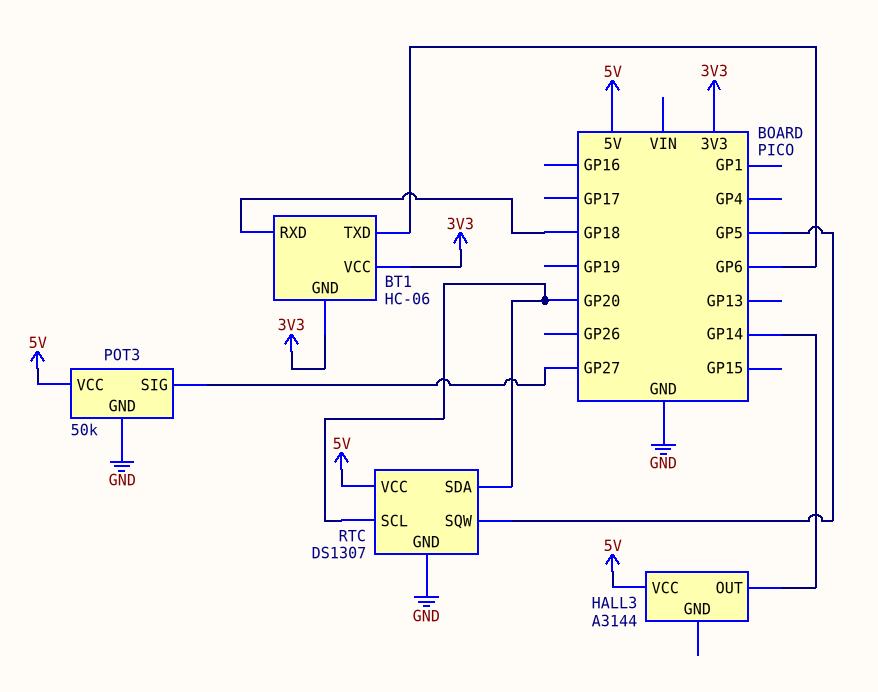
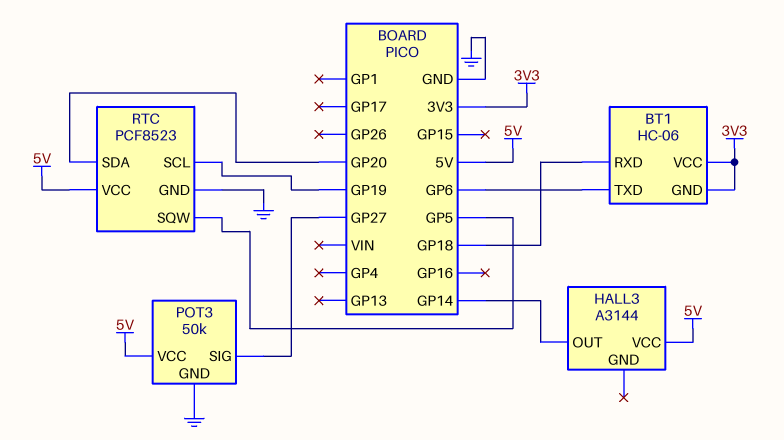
RTC: DS1307 -> PCF8523
RTC pin SCL: GP20 -> GP19

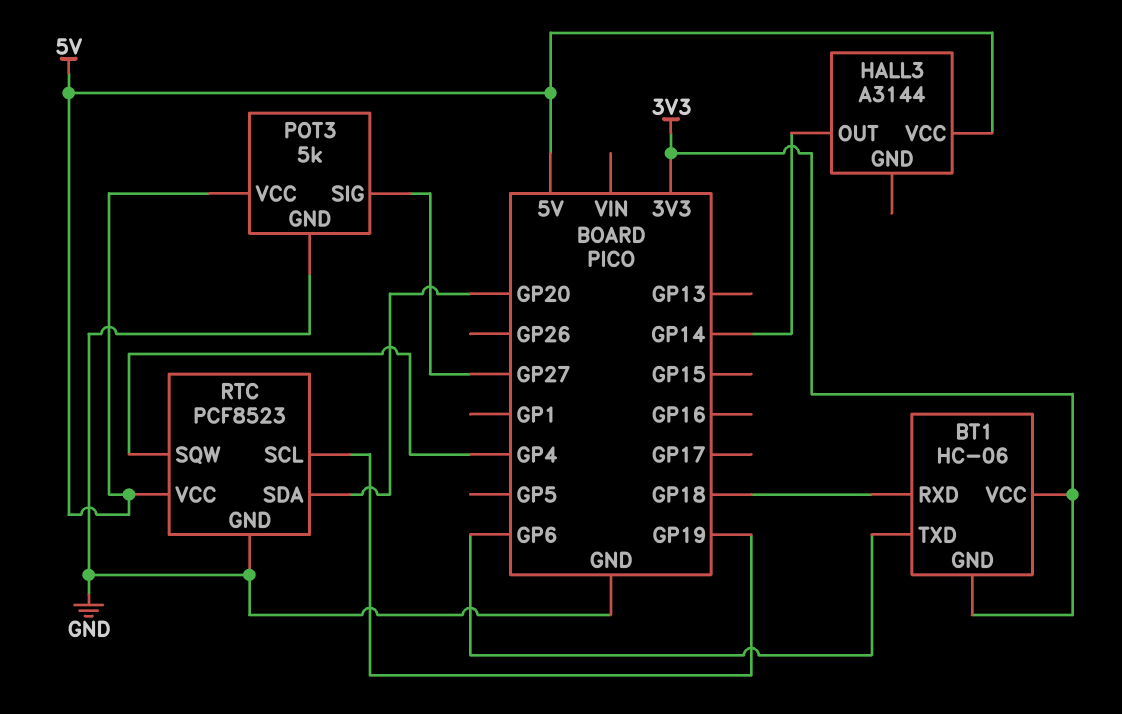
POT3: 50k -> 5k
RTC pin SQW: GP5 -> GP4

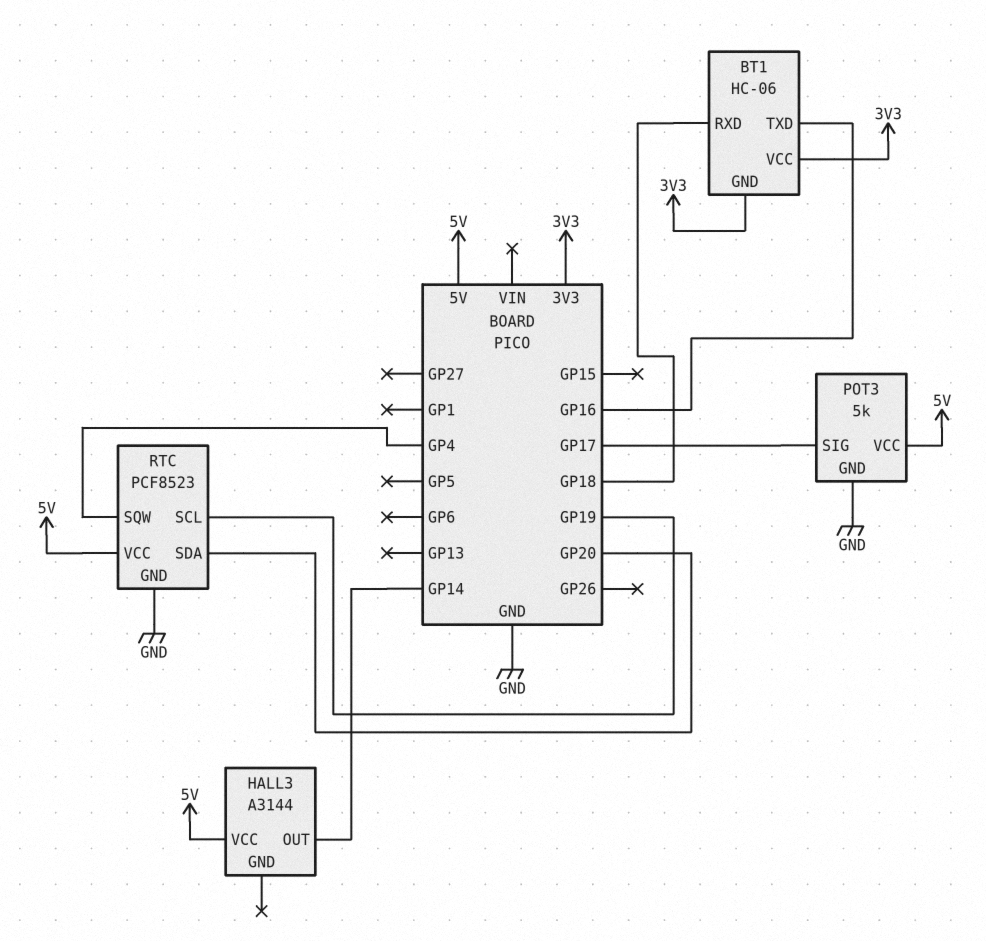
BT1 pin TXD: GP6 -> GP16
POT3 pin SIG: GP27 -> GP17

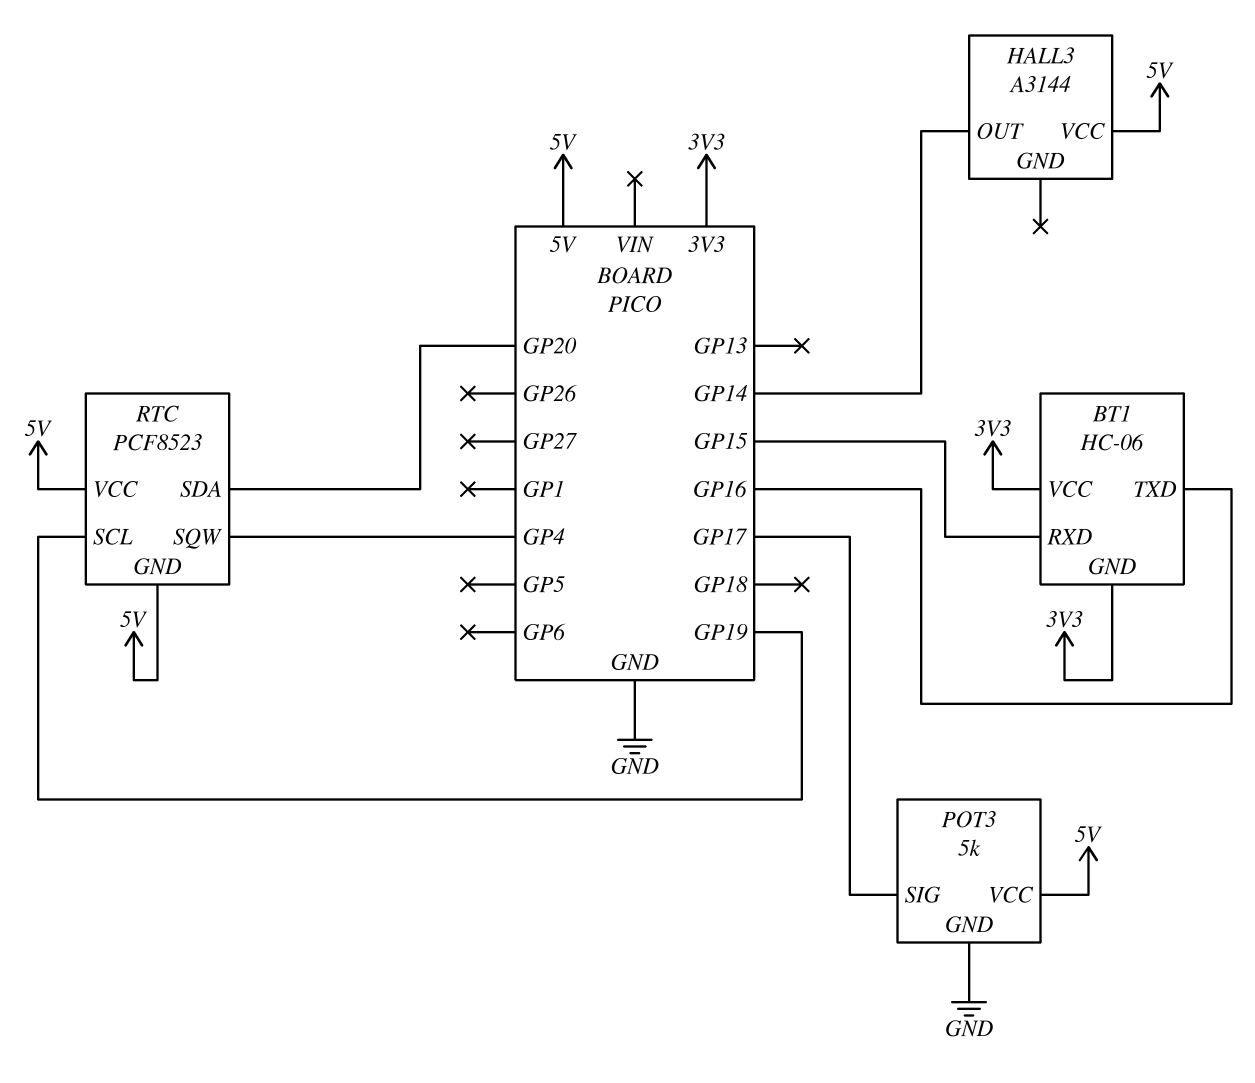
BT1 pin RXD: GP18 -> GP15
RTC pin GND: GND -> 5V

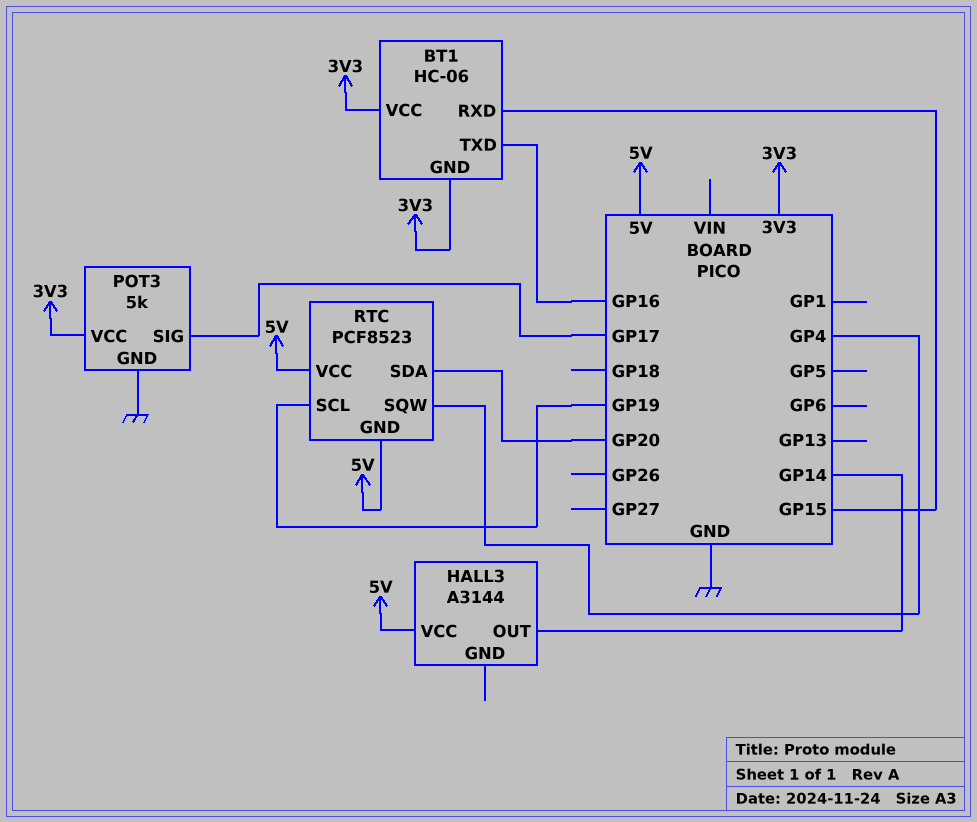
POT3 pin VCC: 5V -> 3V3

